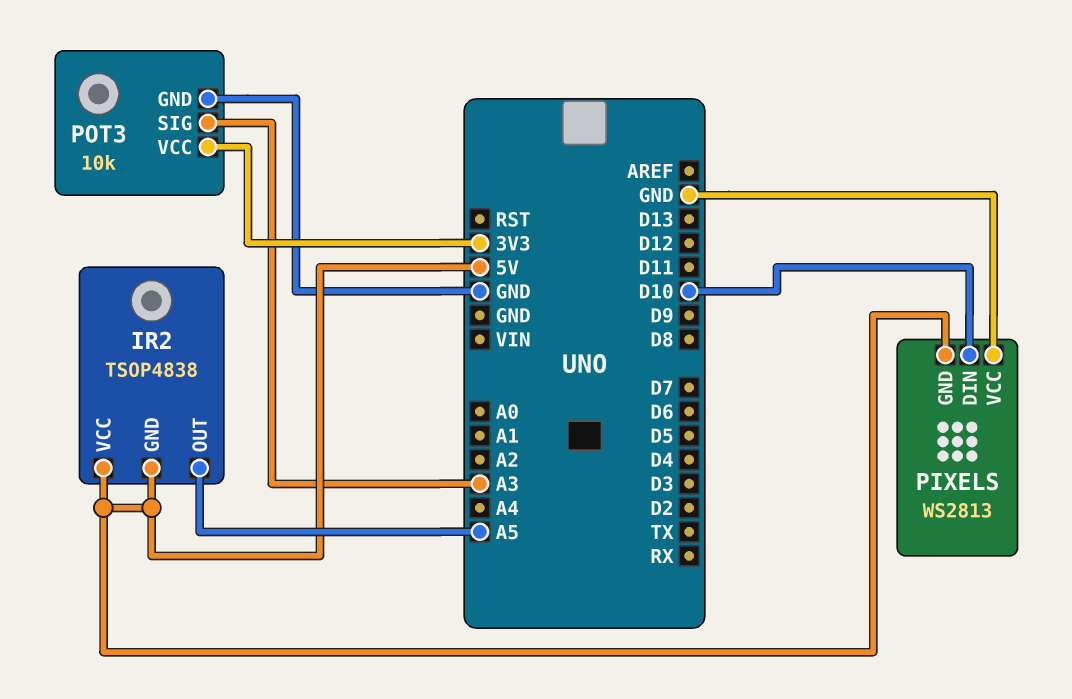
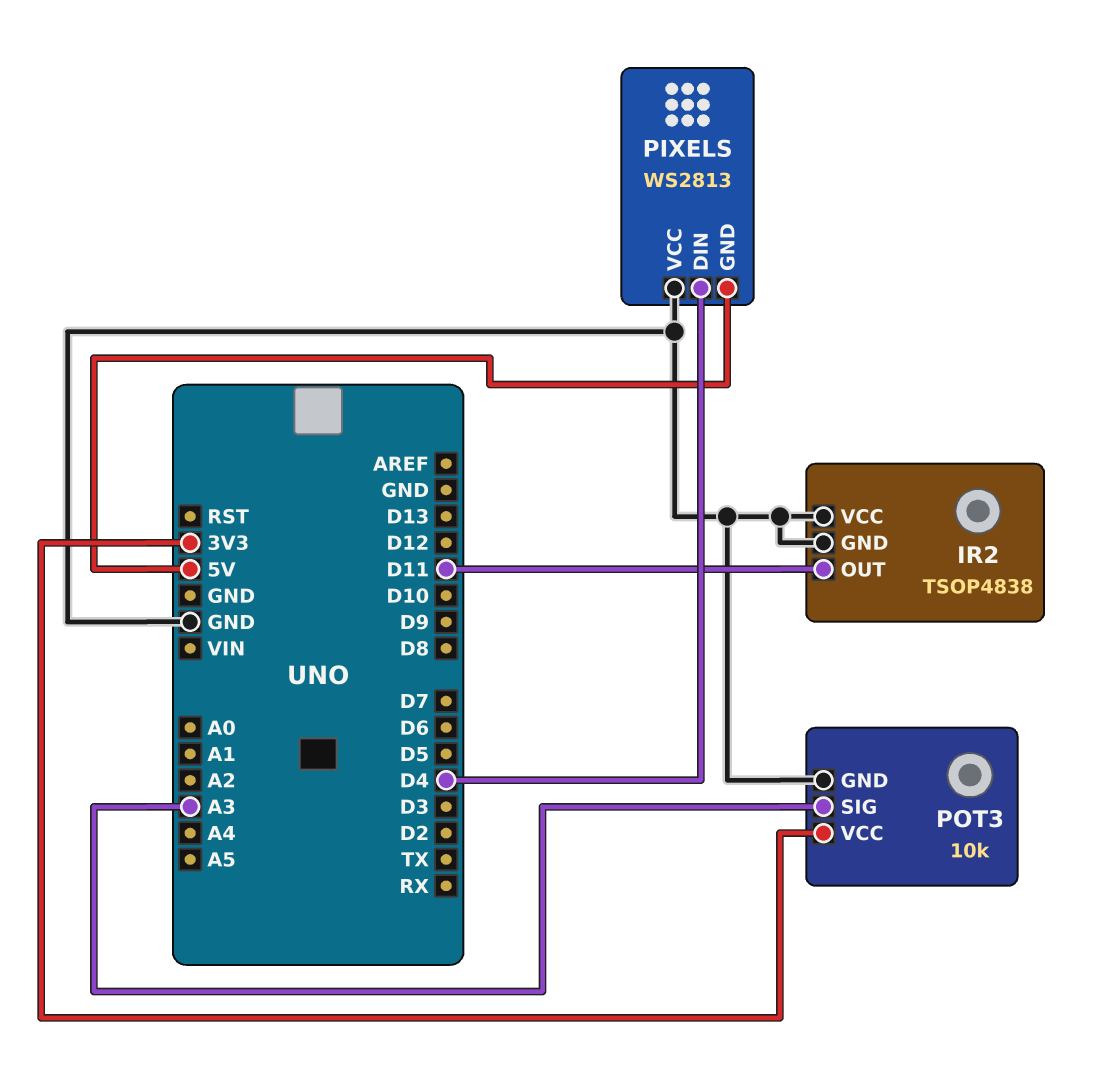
IR2 pin GND: 5V -> GND
IR2 pin OUT: A5 -> D11
IR2 pin VCC: 5V -> GND
PIXELS pin DIN: D10 -> D4

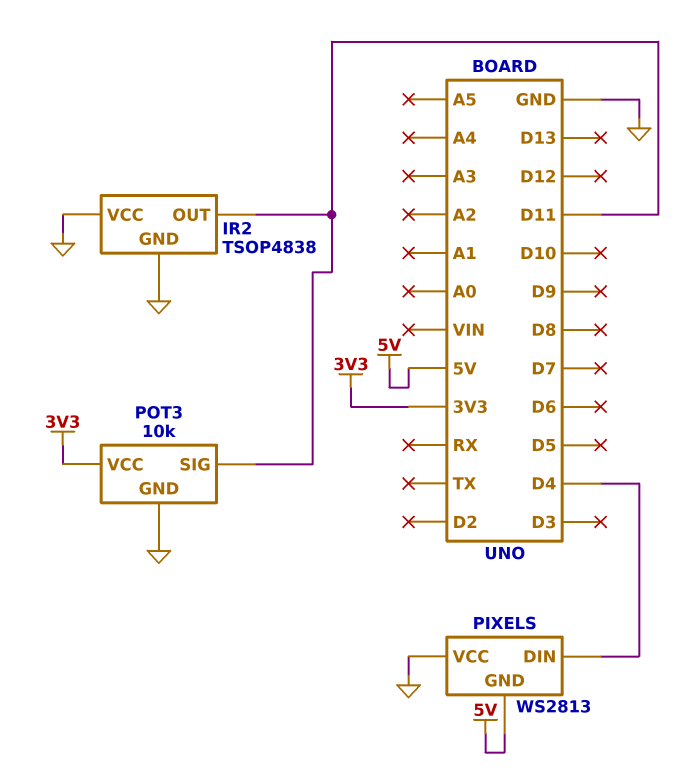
POT3 pin SIG: A3 -> D11

